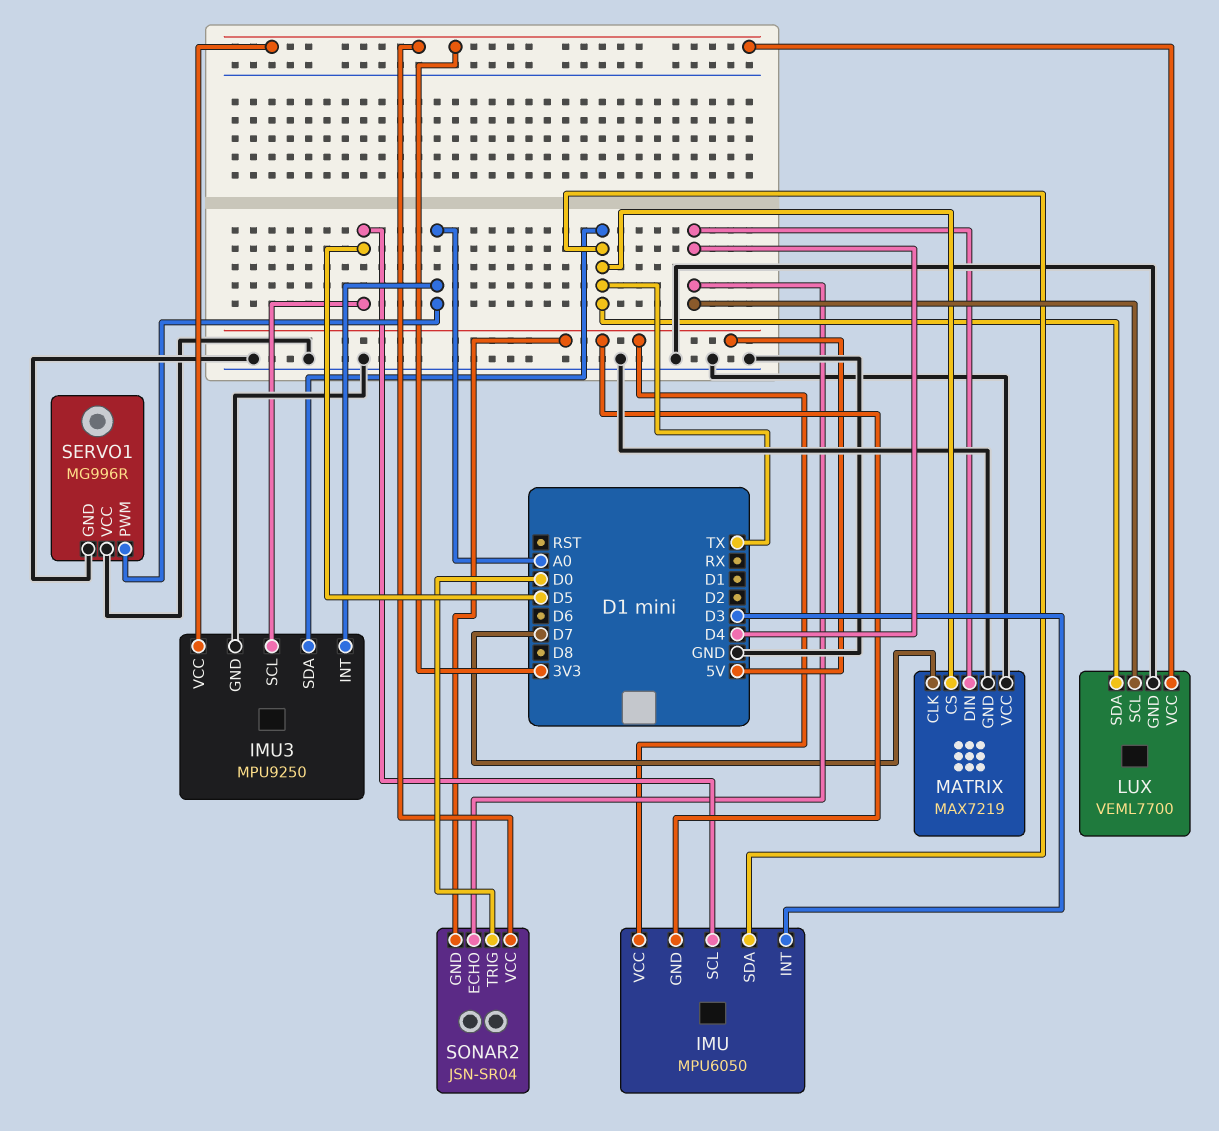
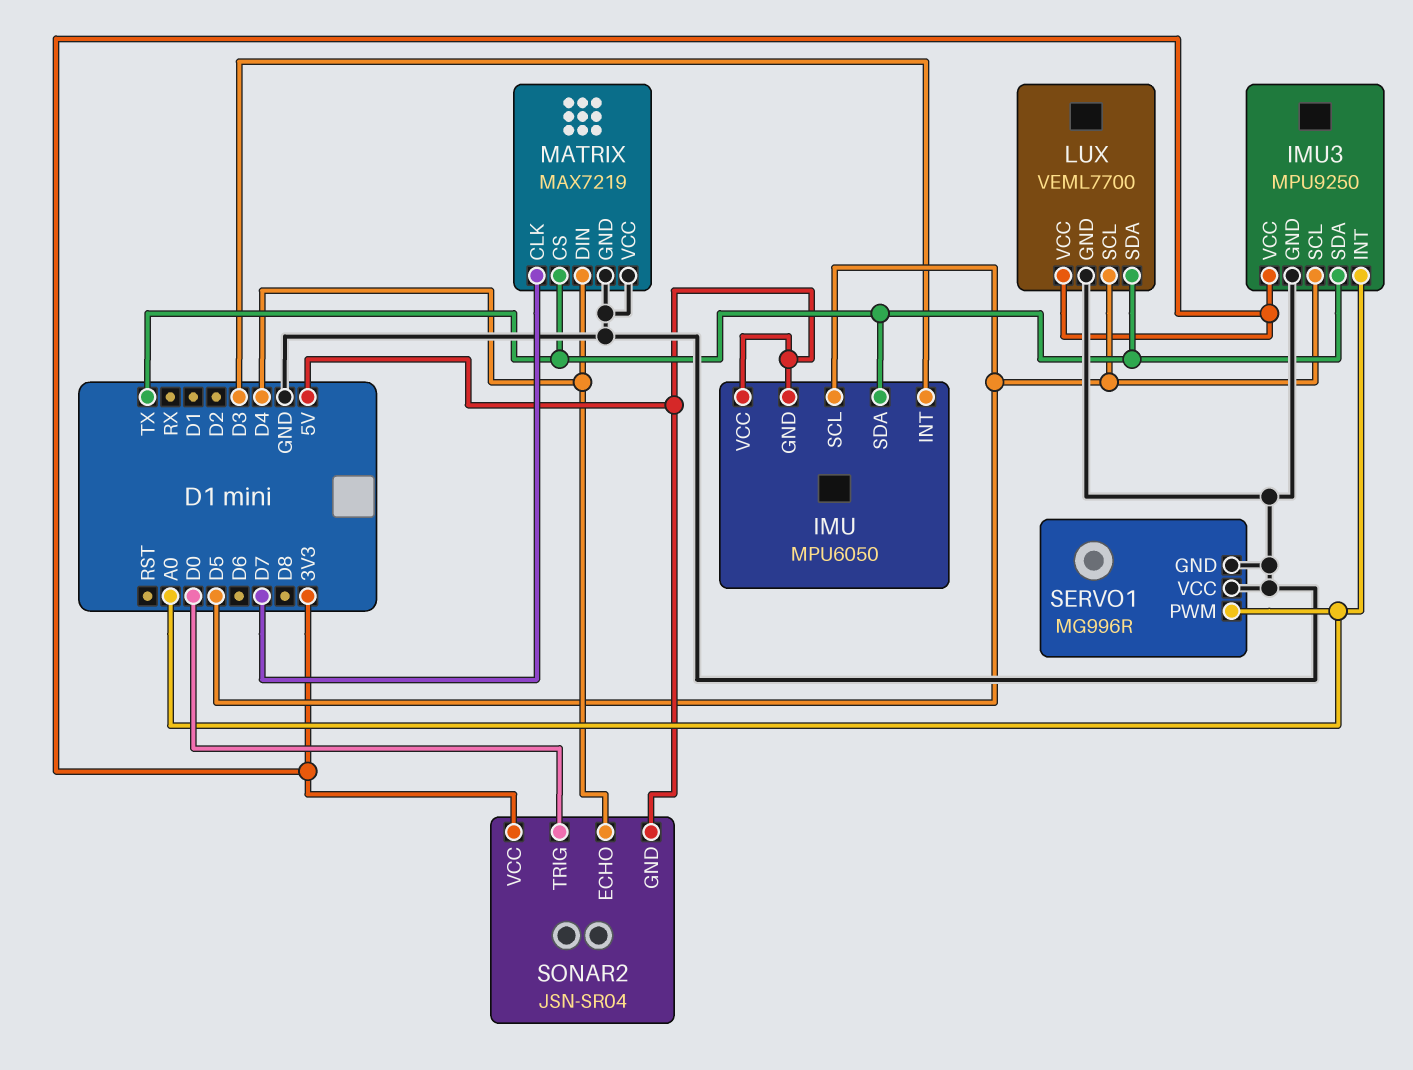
LUX pin SCL: D4 -> D5

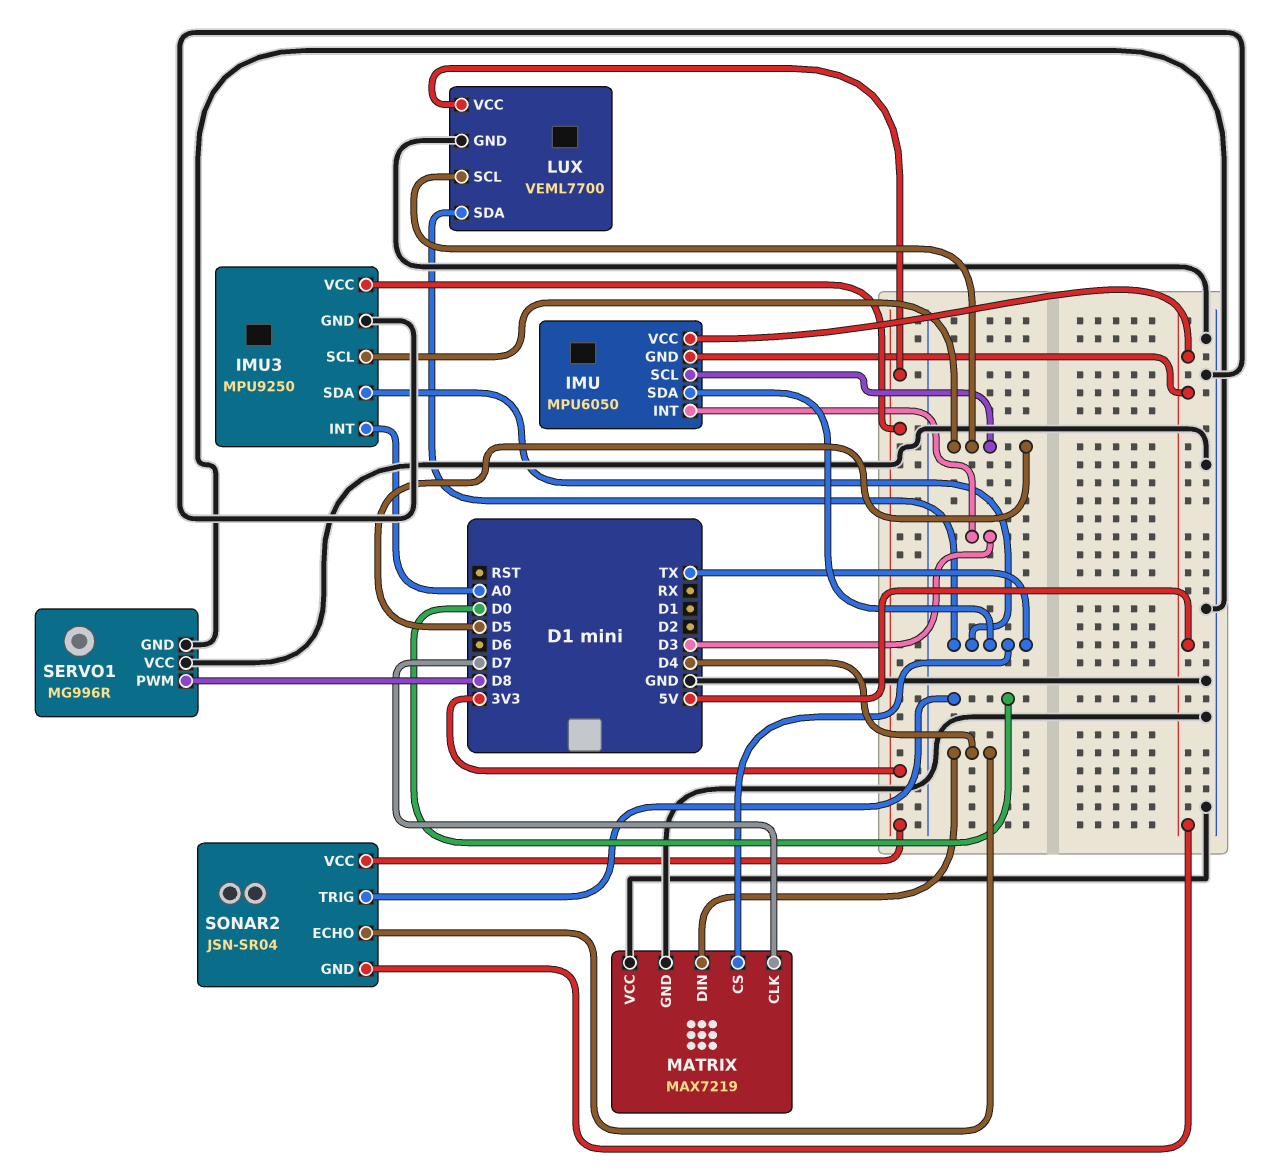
SERVO1 pin PWM: A0 -> D8

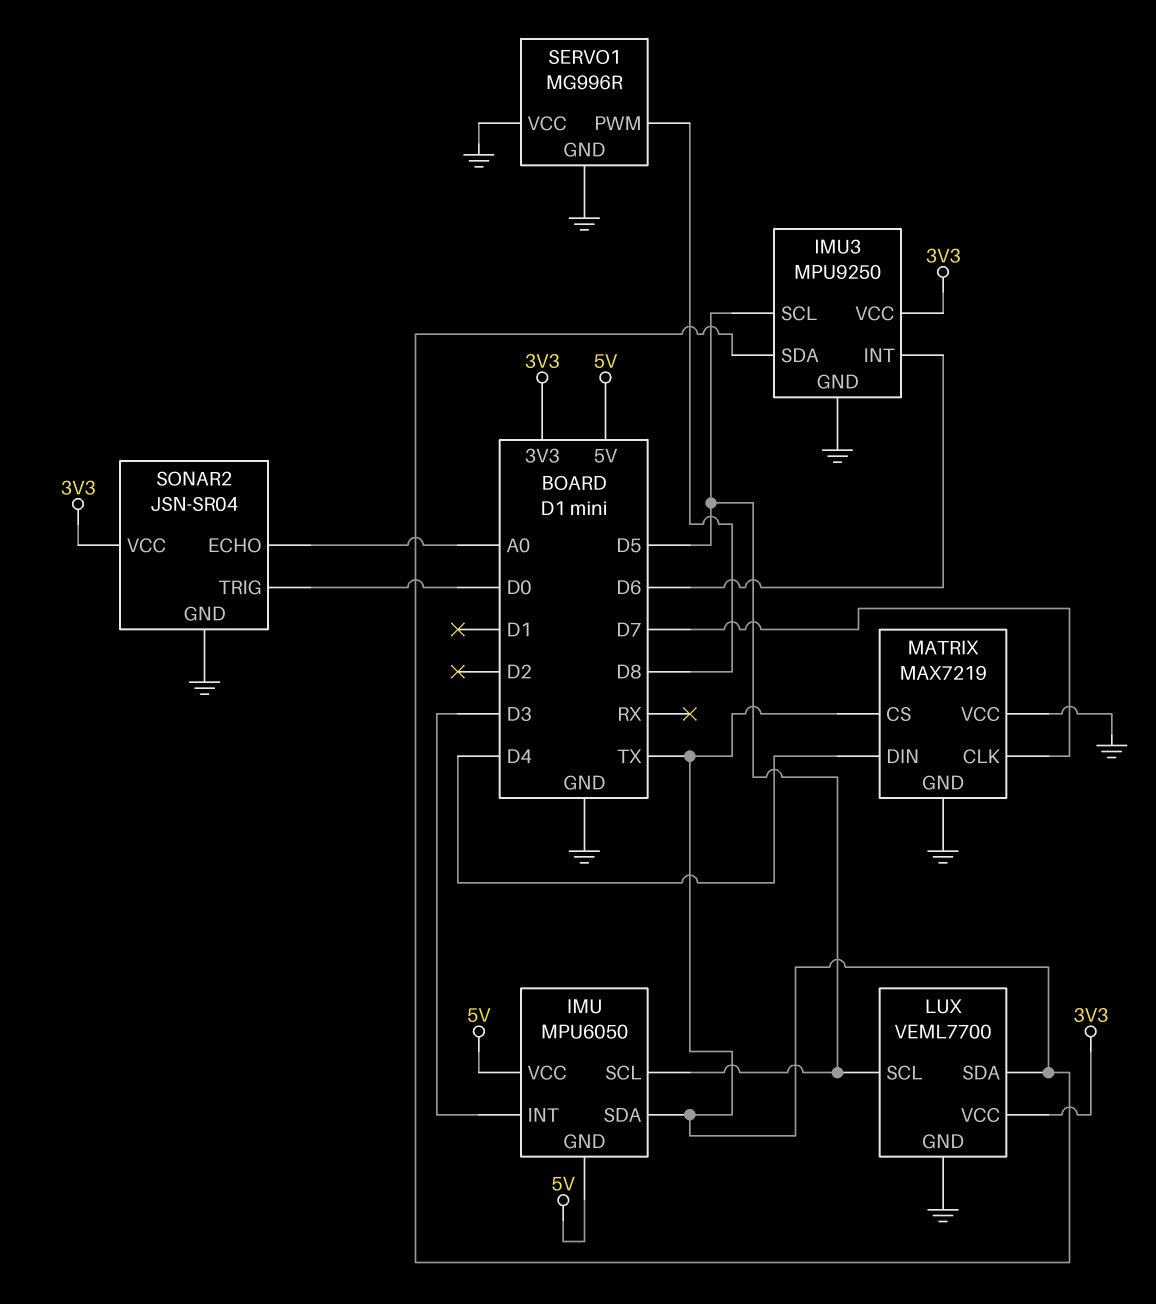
IMU3 pin INT: A0 -> D6
SONAR2 pin ECHO: D4 -> A0
SONAR2 pin GND: 5V -> GND

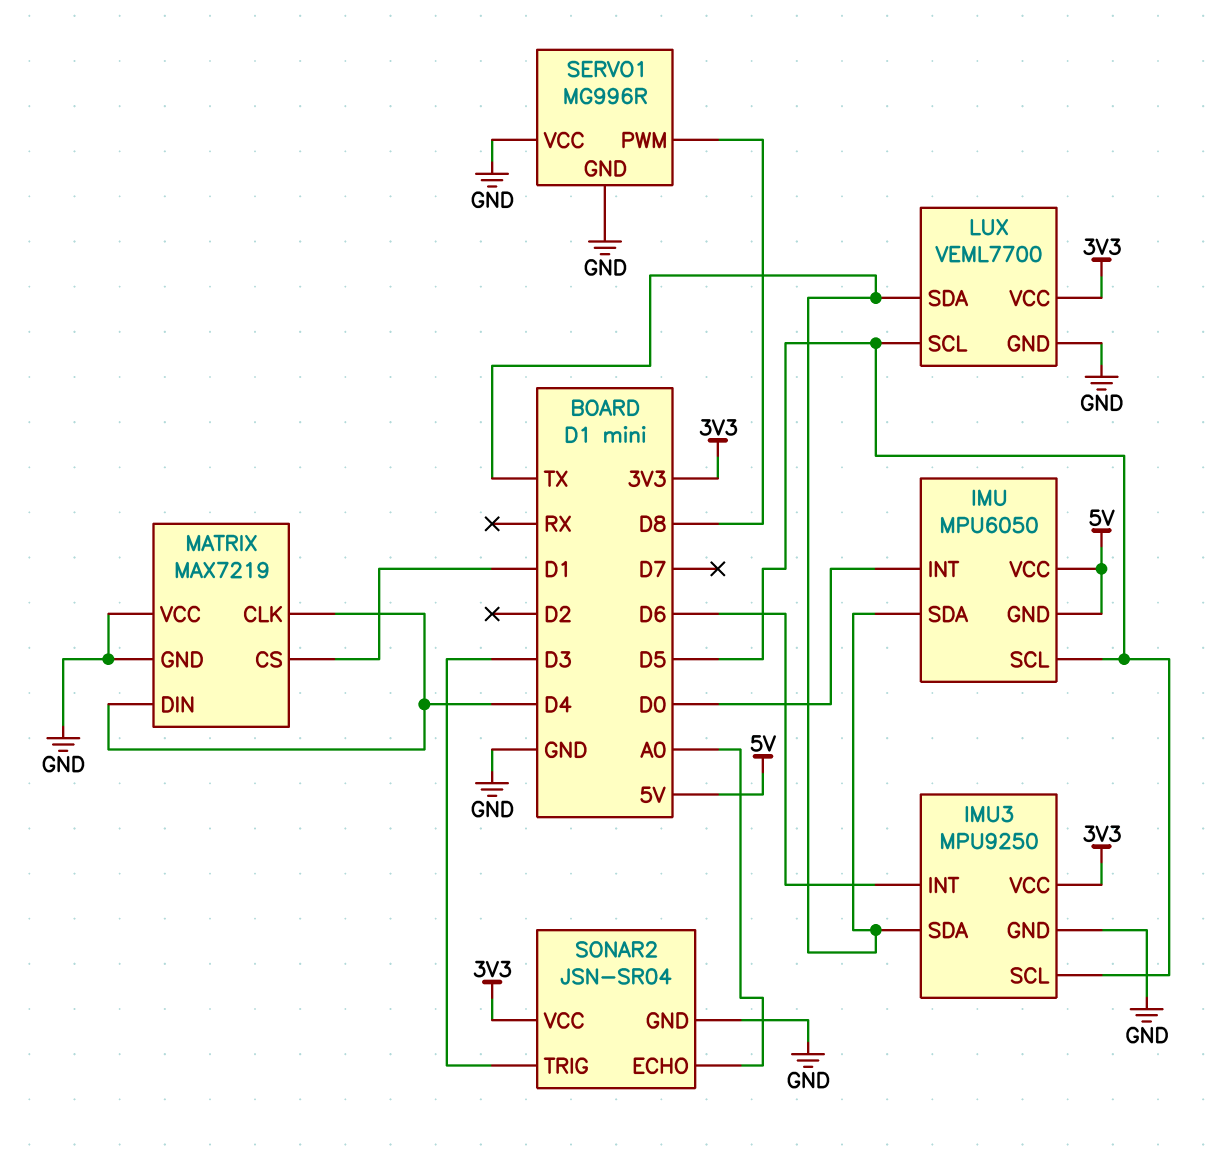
IMU pin INT: D3 -> D0
MATRIX pin CLK: D7 -> D4
MATRIX pin CS: TX -> D1
SONAR2 pin TRIG: D0 -> D3

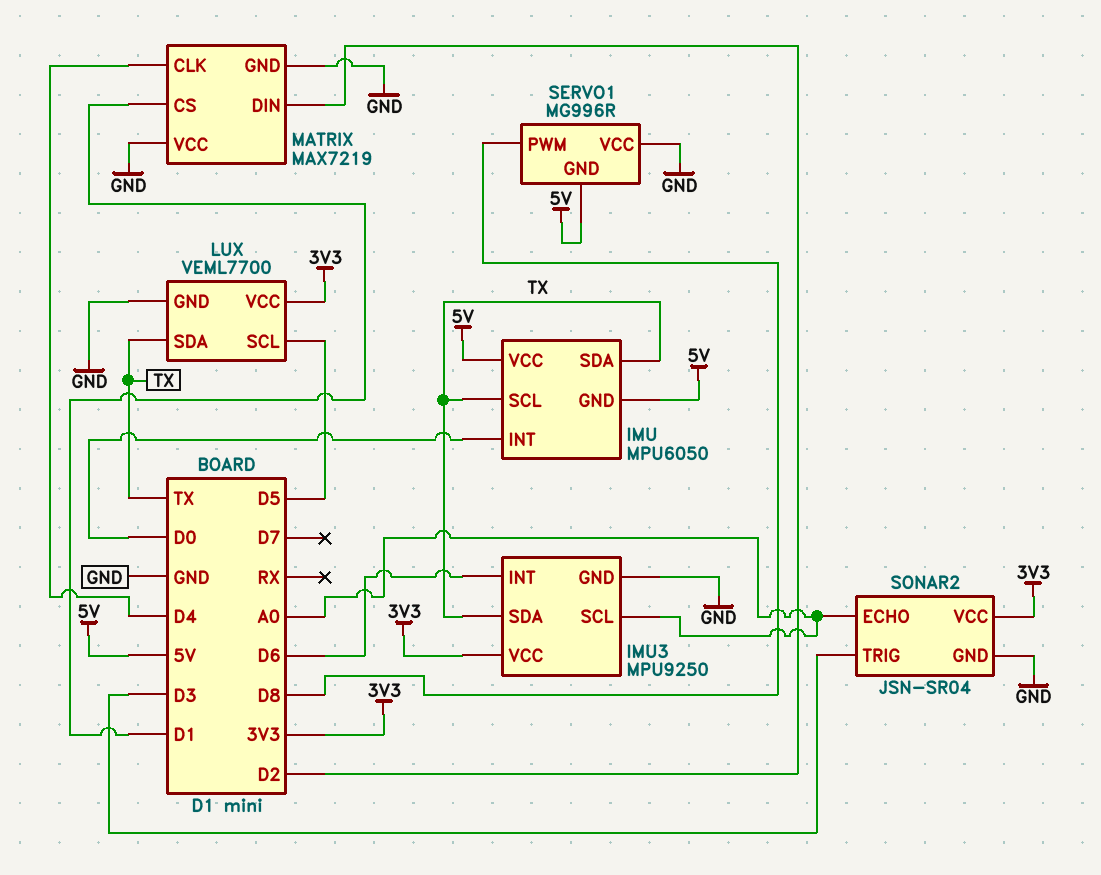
IMU pin SCL: D5 -> TX
IMU3 pin SCL: D5 -> A0
MATRIX pin DIN: D4 -> D2
SERVO1 pin GND: GND -> 5V

